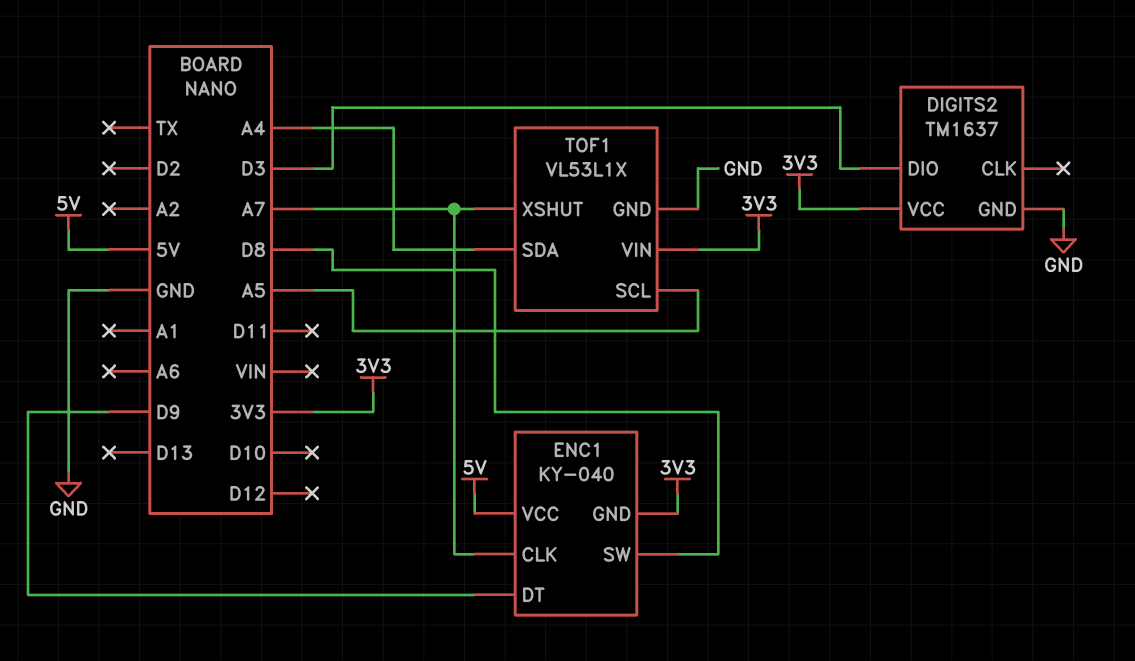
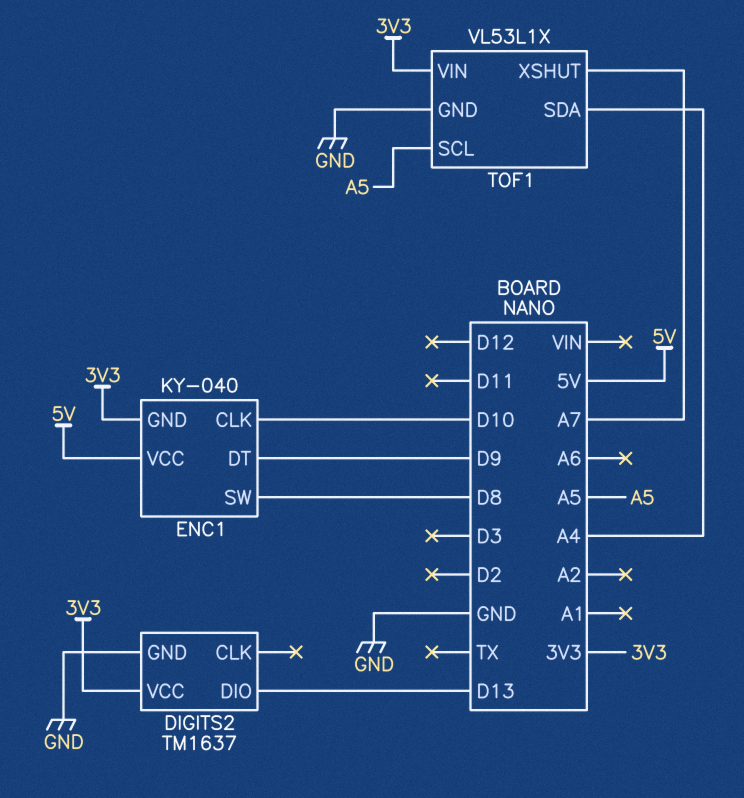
DIGITS2 pin DIO: D3 -> D13
ENC1 pin CLK: A7 -> D10

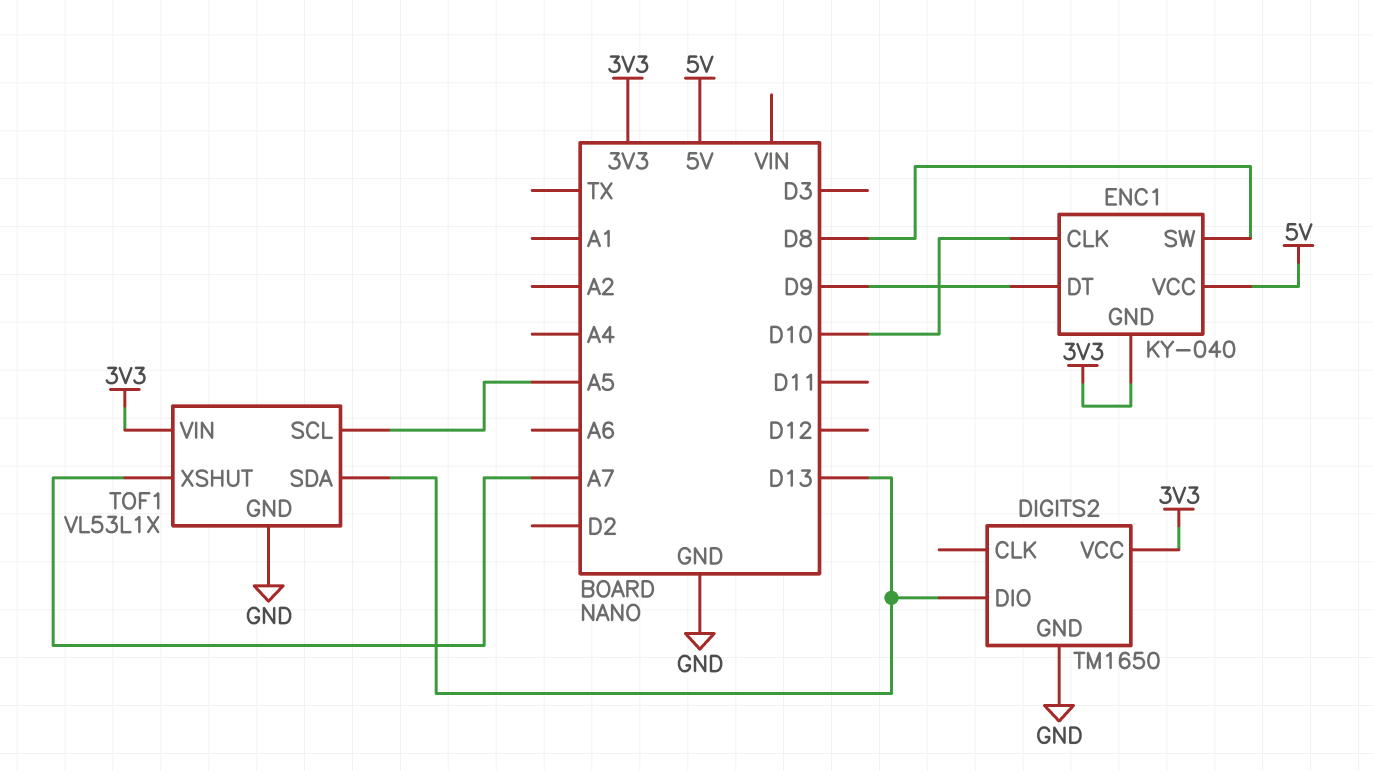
DIGITS2: TM1637 -> TM1650
TOF1 pin SDA: A4 -> D13

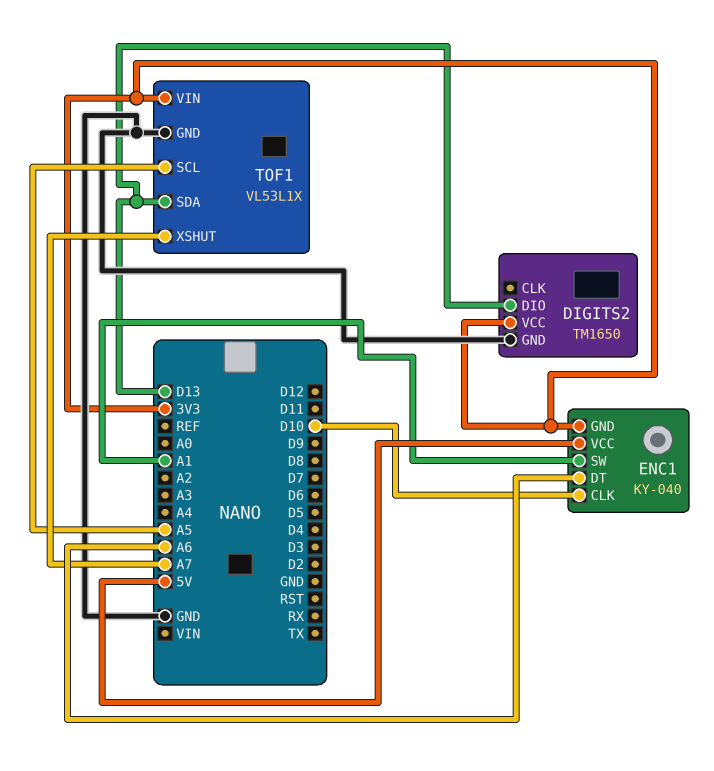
ENC1 pin DT: D9 -> A6
ENC1 pin SW: D8 -> A1

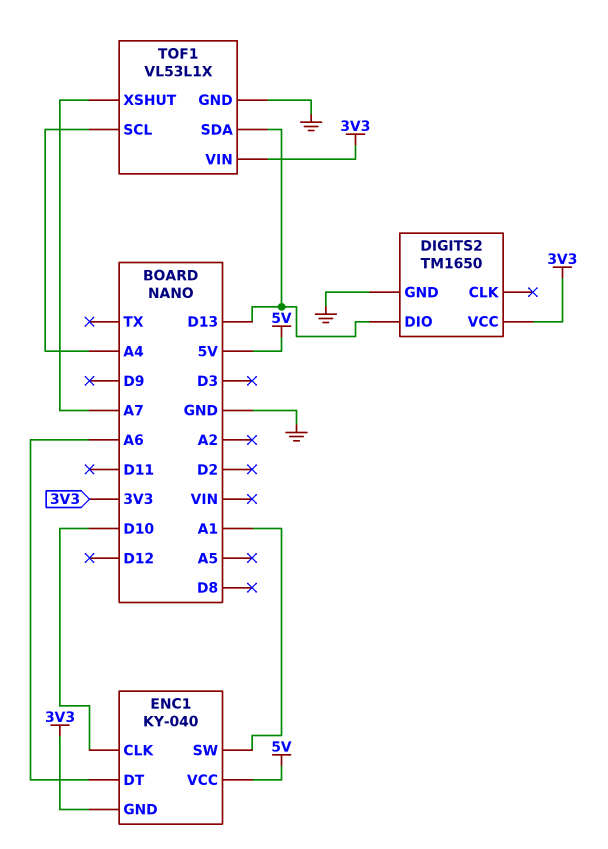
TOF1 pin SCL: A5 -> A4

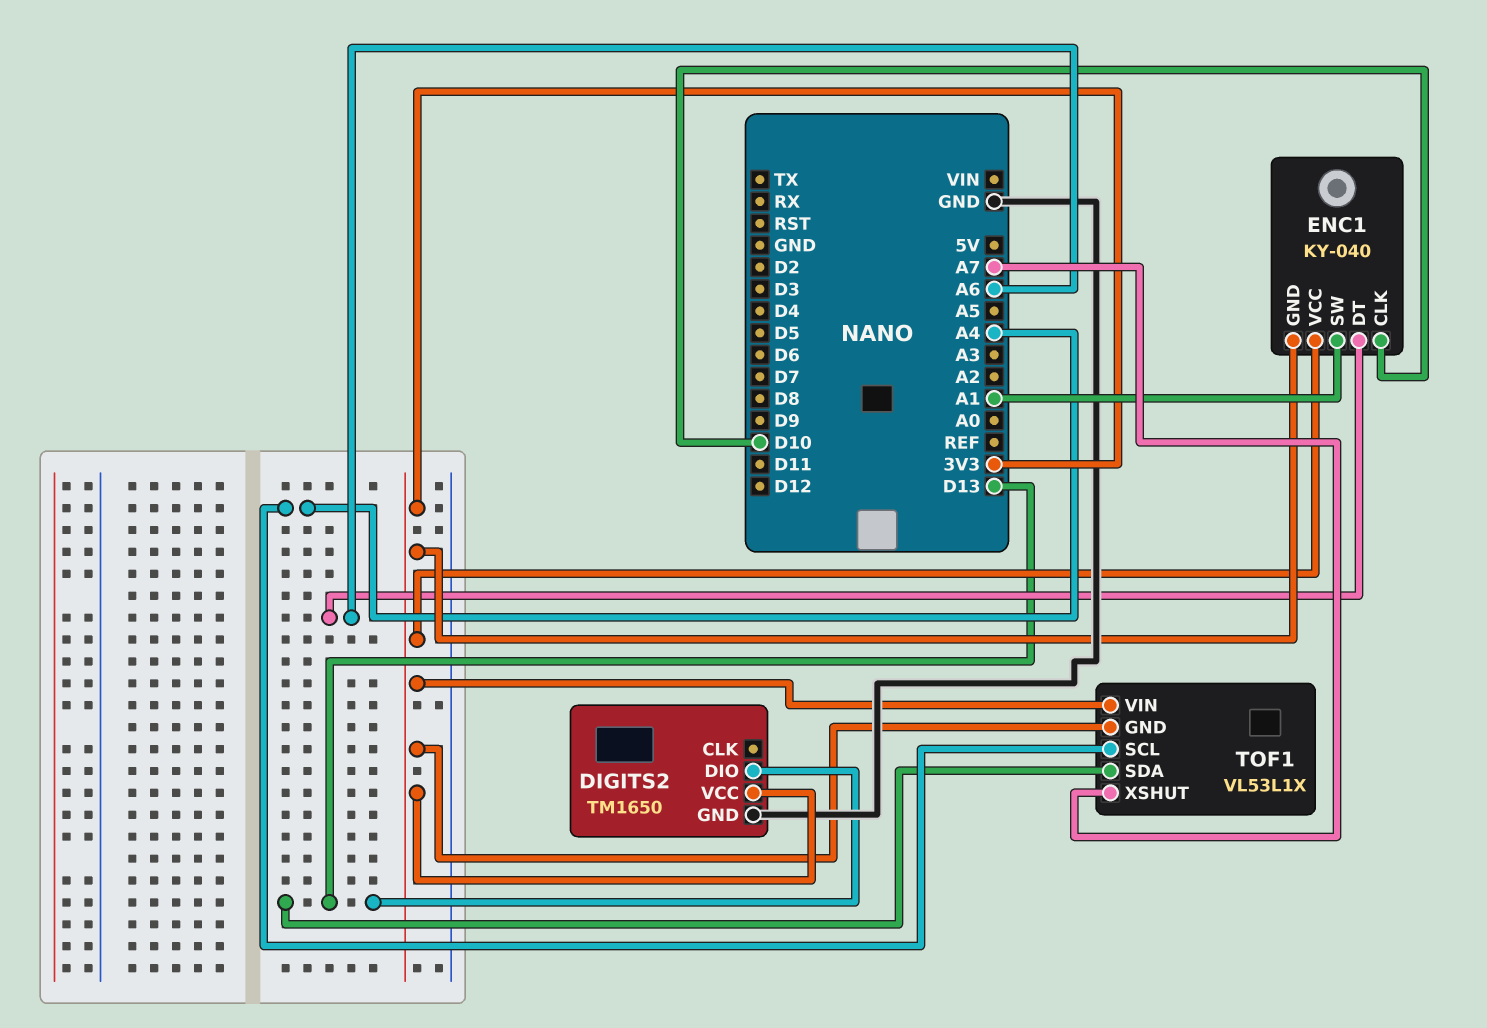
ENC1 pin VCC: 5V -> 3V3
TOF1 pin GND: GND -> 3V3

